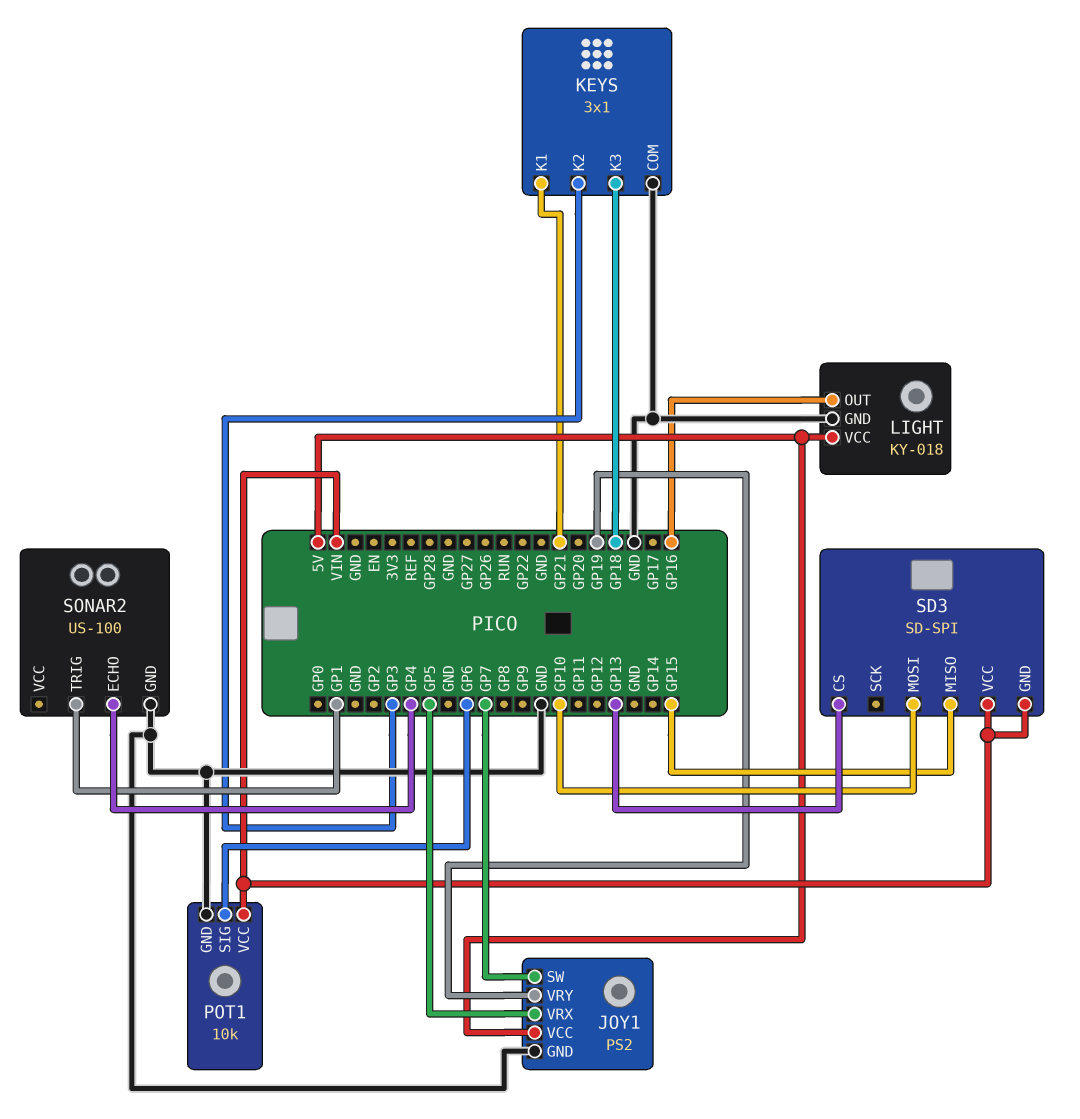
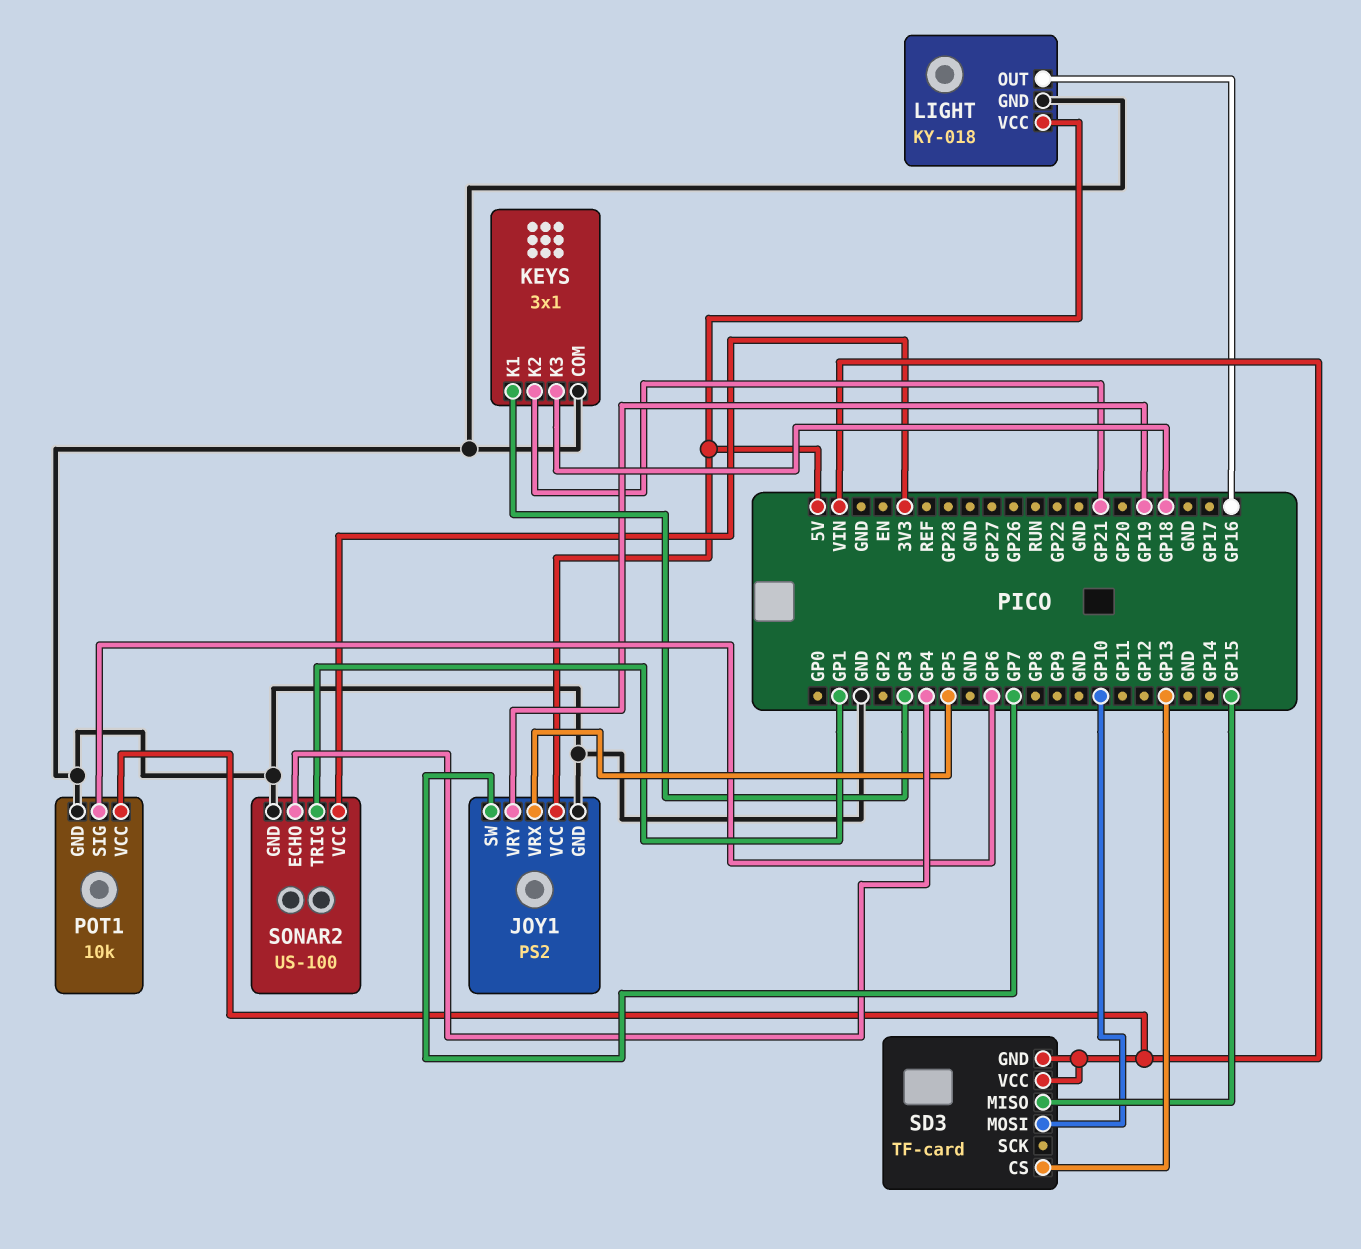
KEYS pin K1: GP21 -> GP3
KEYS pin K2: GP3 -> GP21
SD3: SD-SPI -> TF-card
SONAR2 pin VCC: none -> 3V3

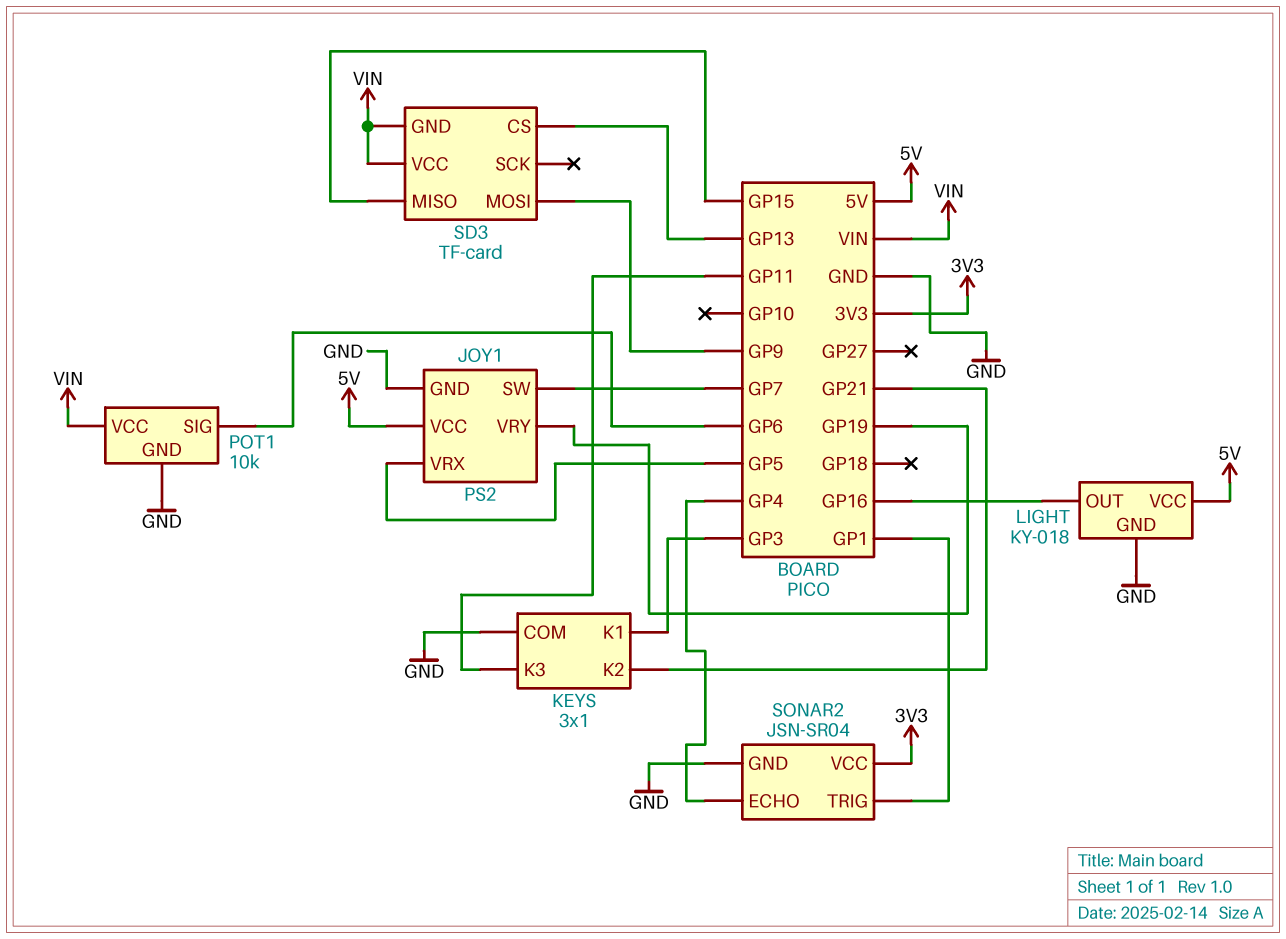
KEYS pin K3: GP18 -> GP11
SD3 pin MOSI: GP10 -> GP9
SONAR2: US-100 -> JSN-SR04

